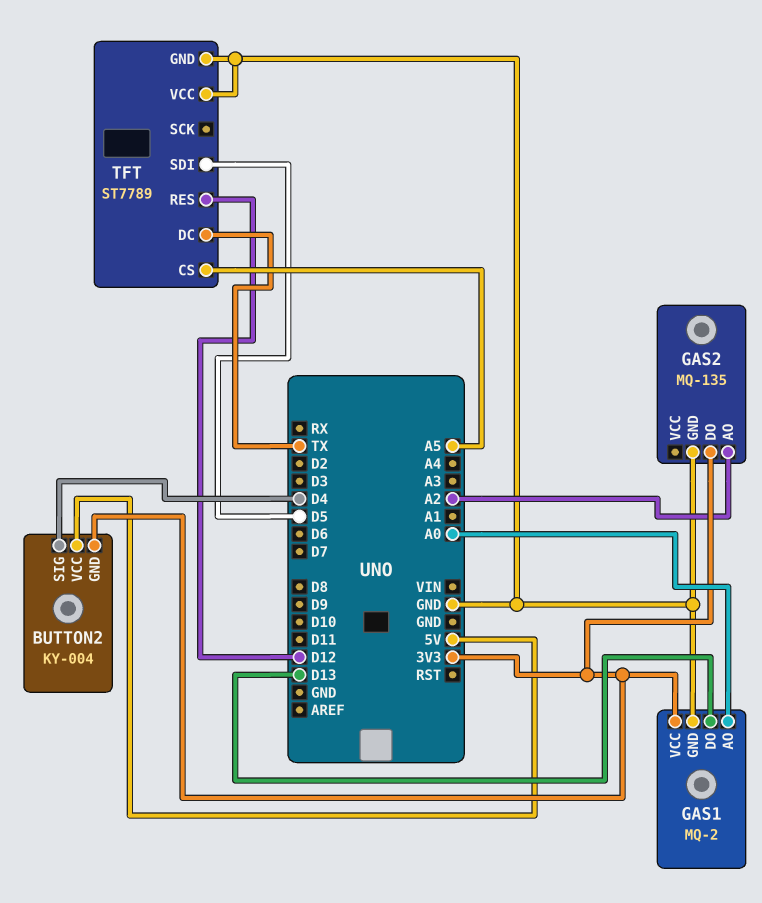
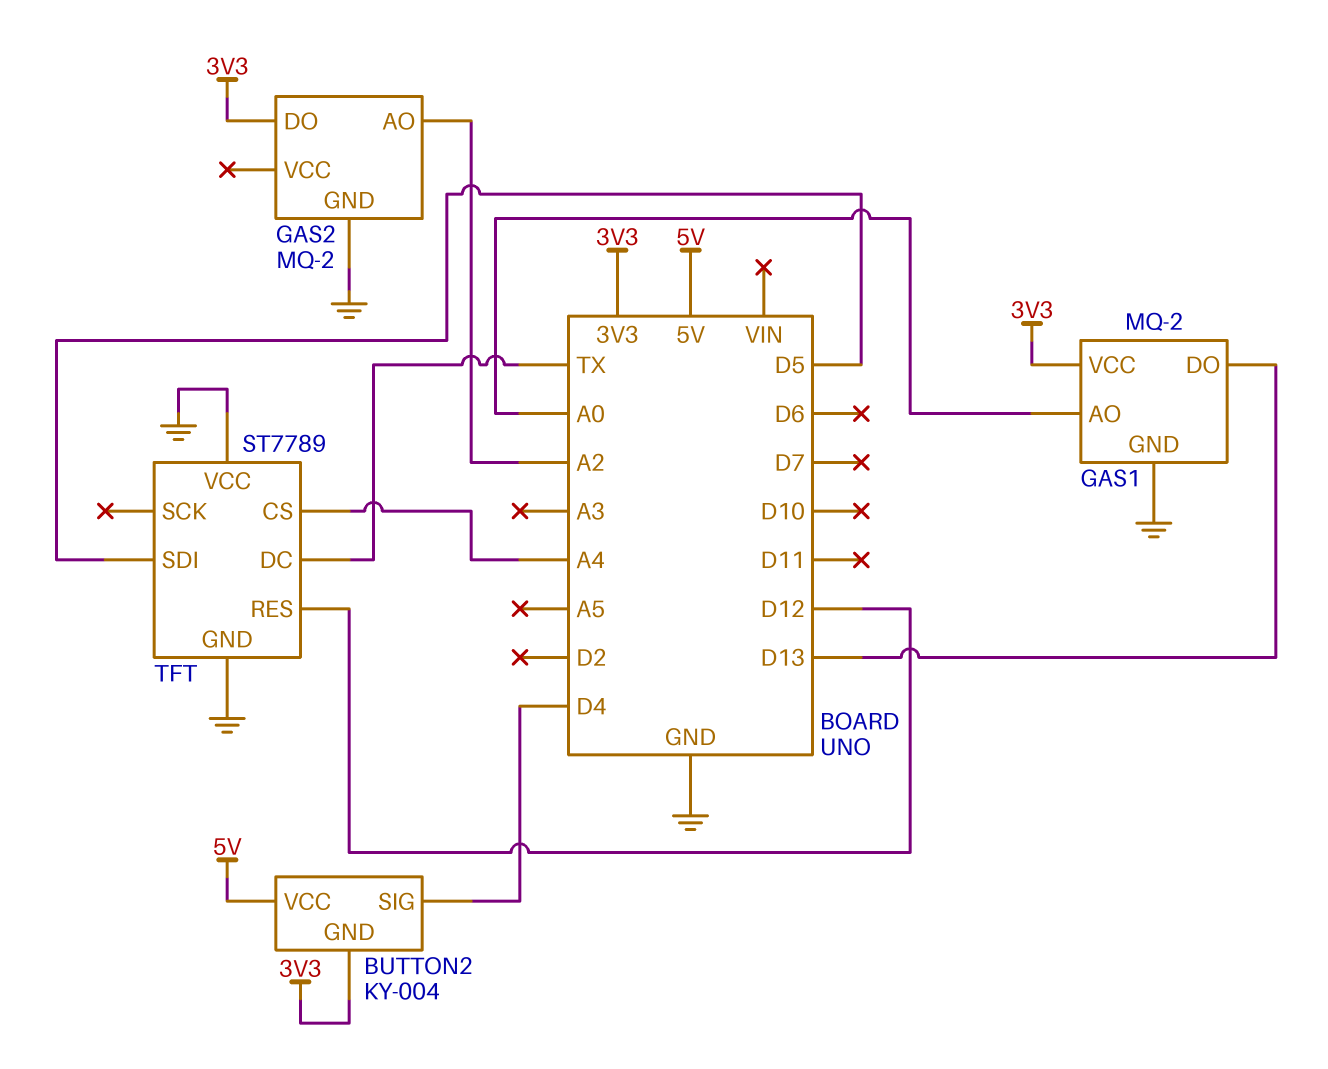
GAS2: MQ-135 -> MQ-2
TFT pin CS: A5 -> A4

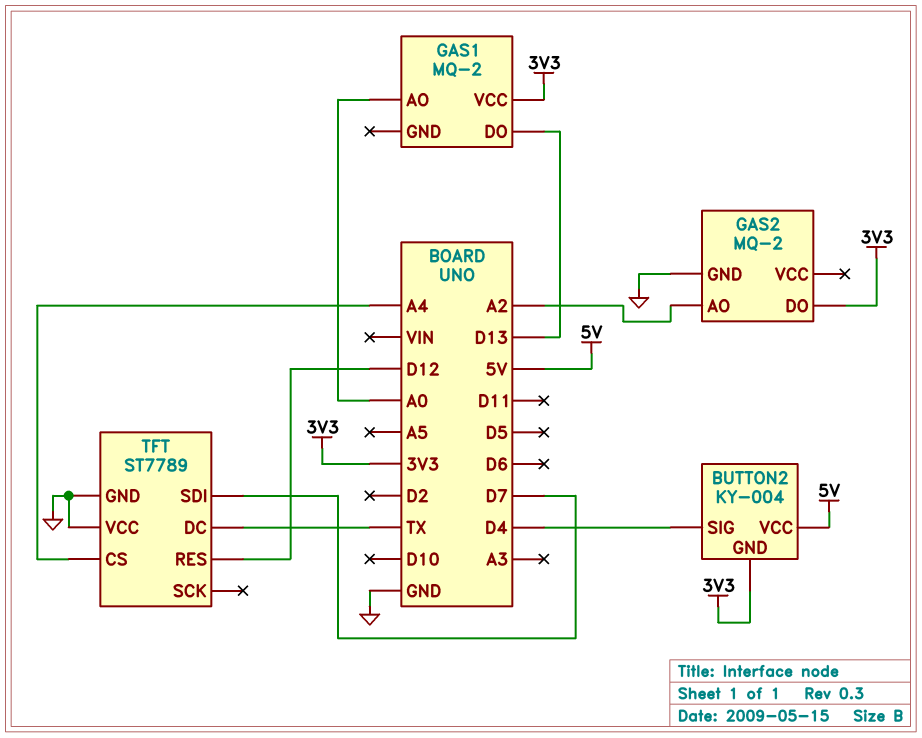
GAS1 pin GND: GND -> none
TFT pin SDI: D5 -> D7

